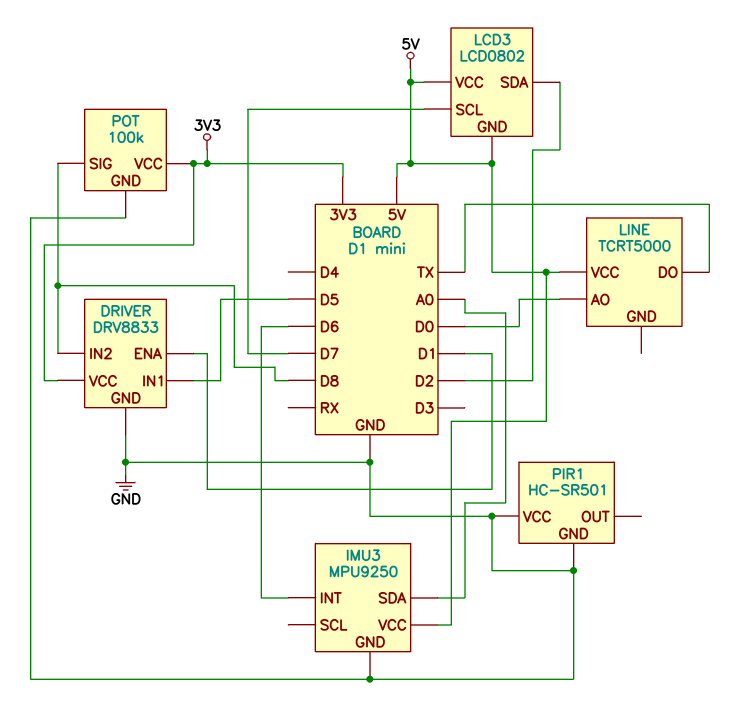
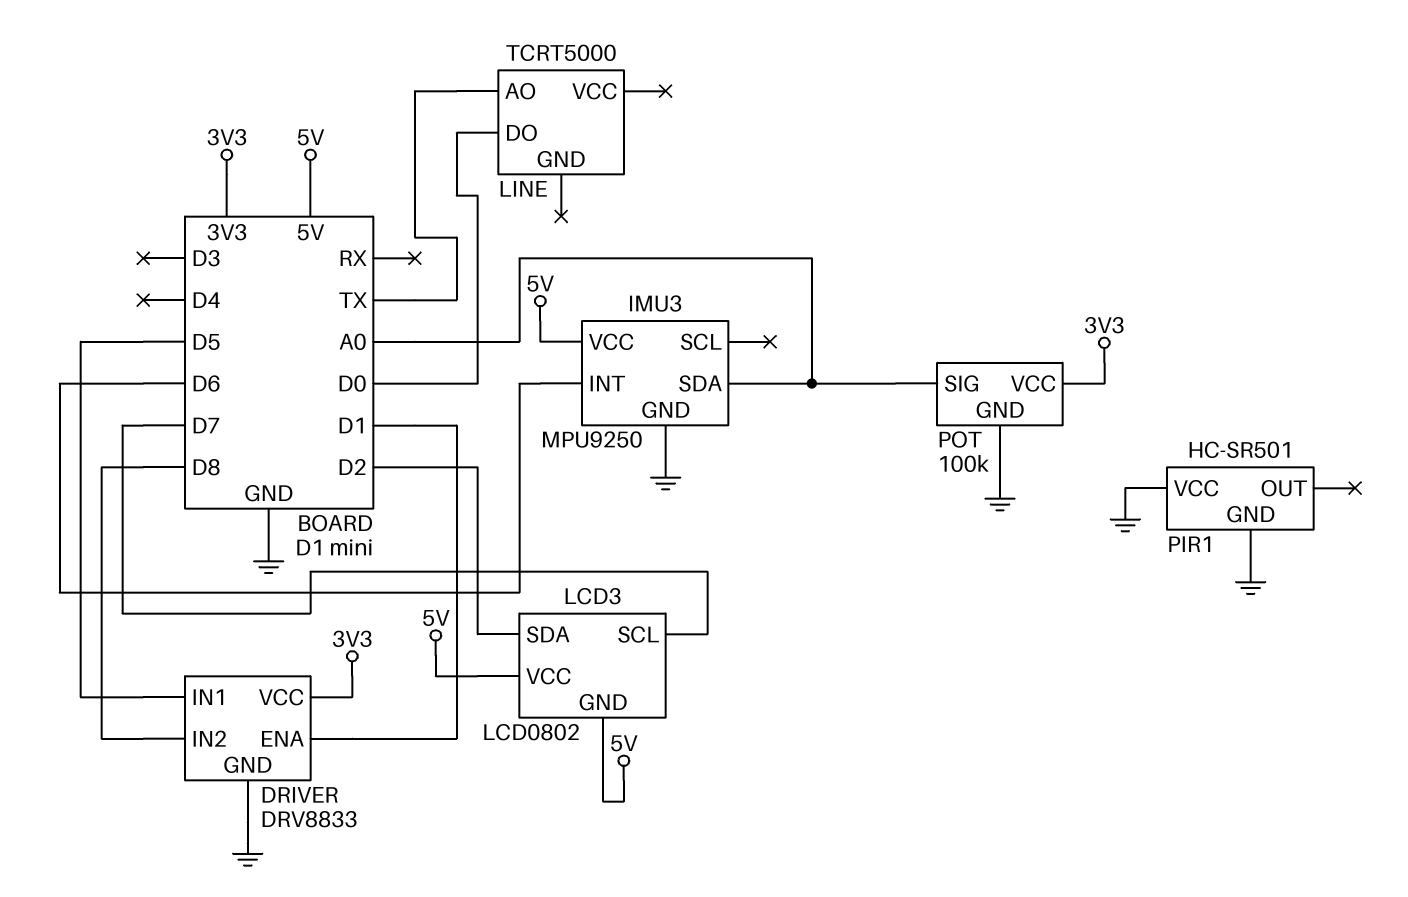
LINE pin AO: D0 -> TX
LINE pin DO: TX -> D0
LINE pin VCC: 5V -> none
POT pin SIG: D8 -> A0

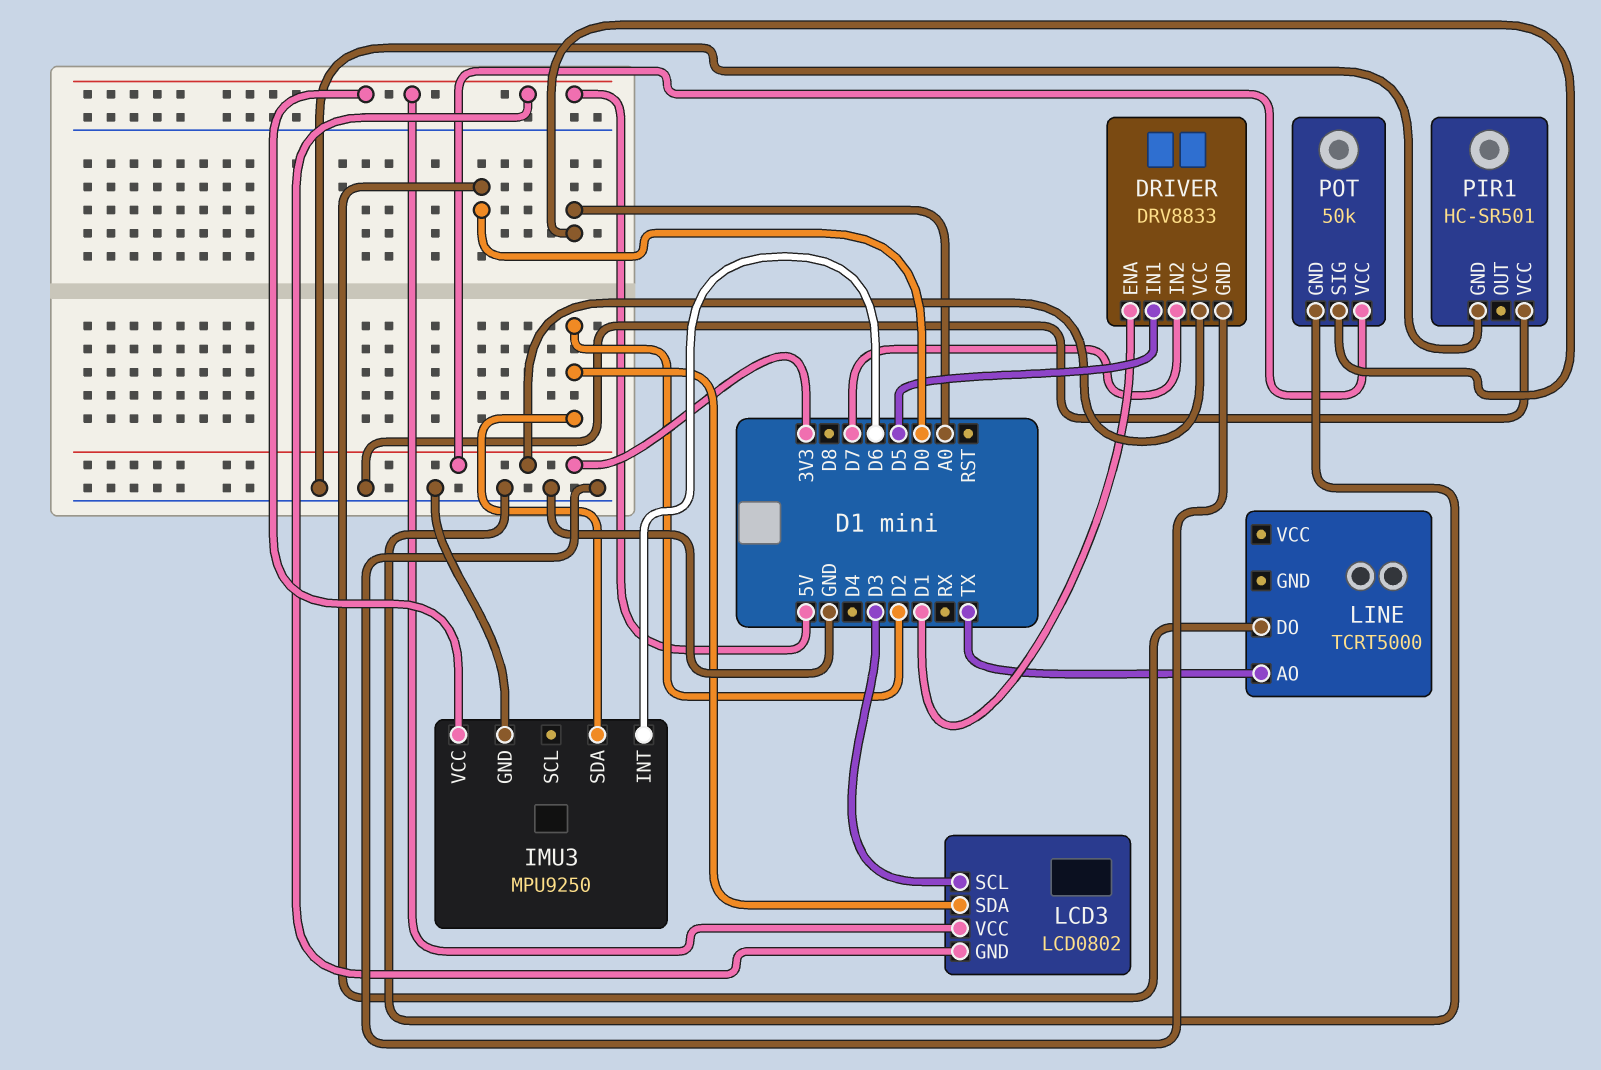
DRIVER pin IN2: D8 -> D7
IMU3 pin SDA: A0 -> D2
LCD3 pin SCL: D7 -> D3
POT: 100k -> 50k

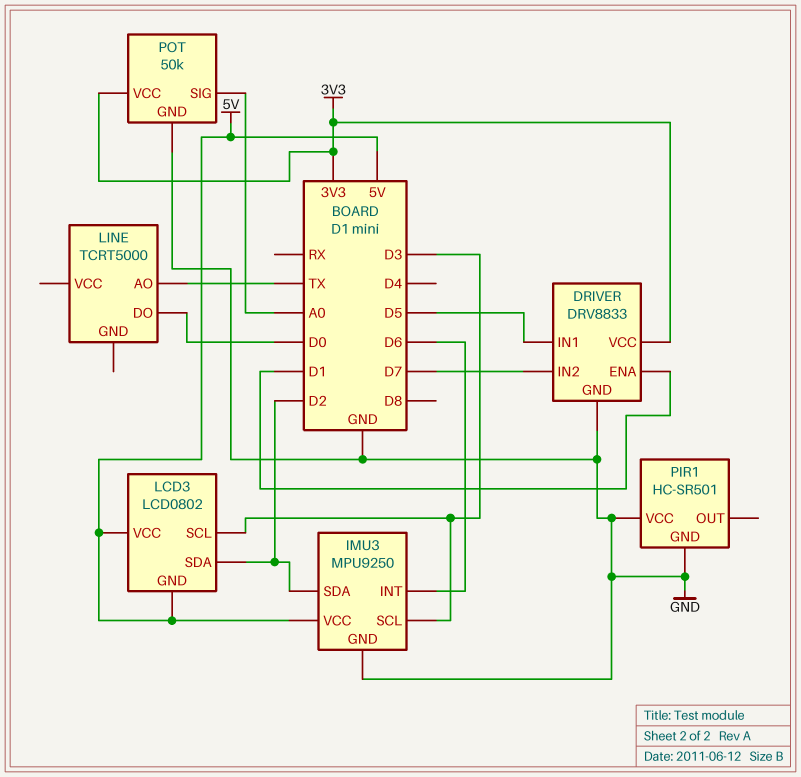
IMU3 pin SCL: none -> D3

